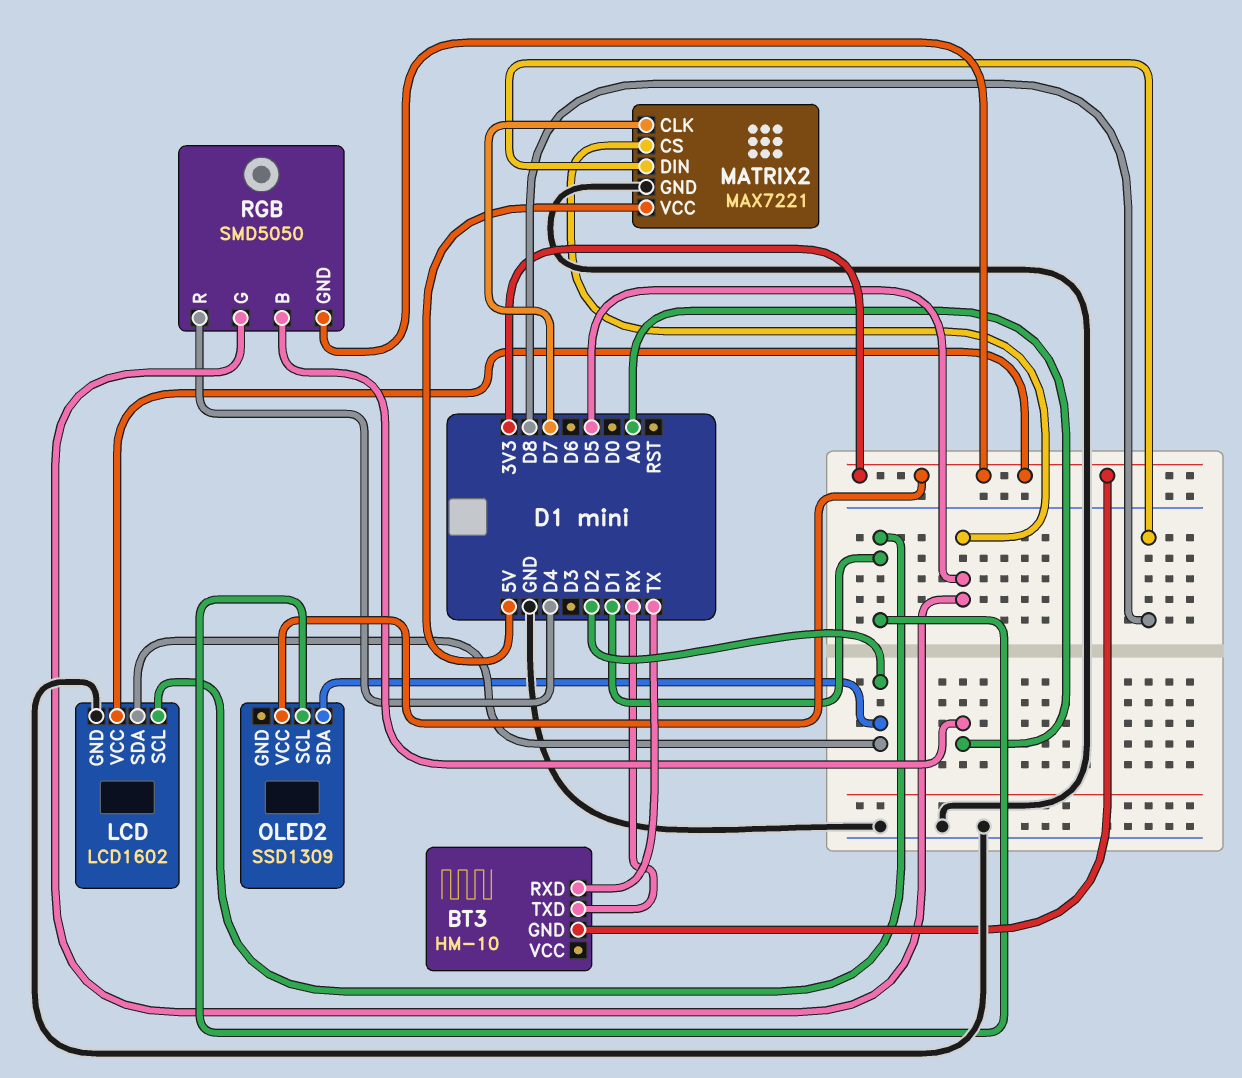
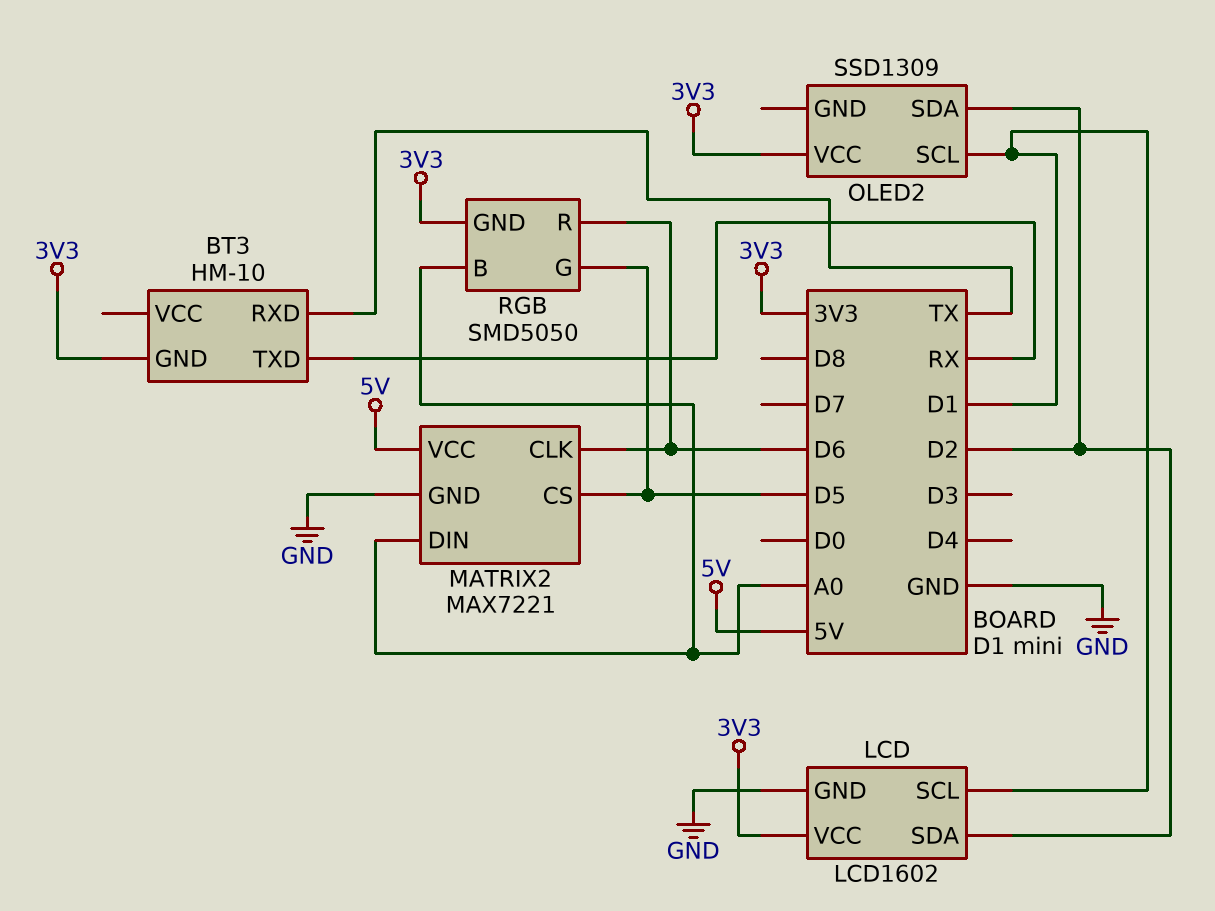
MATRIX2 pin CLK: D7 -> D6
MATRIX2 pin DIN: D8 -> A0
RGB pin R: D4 -> D6

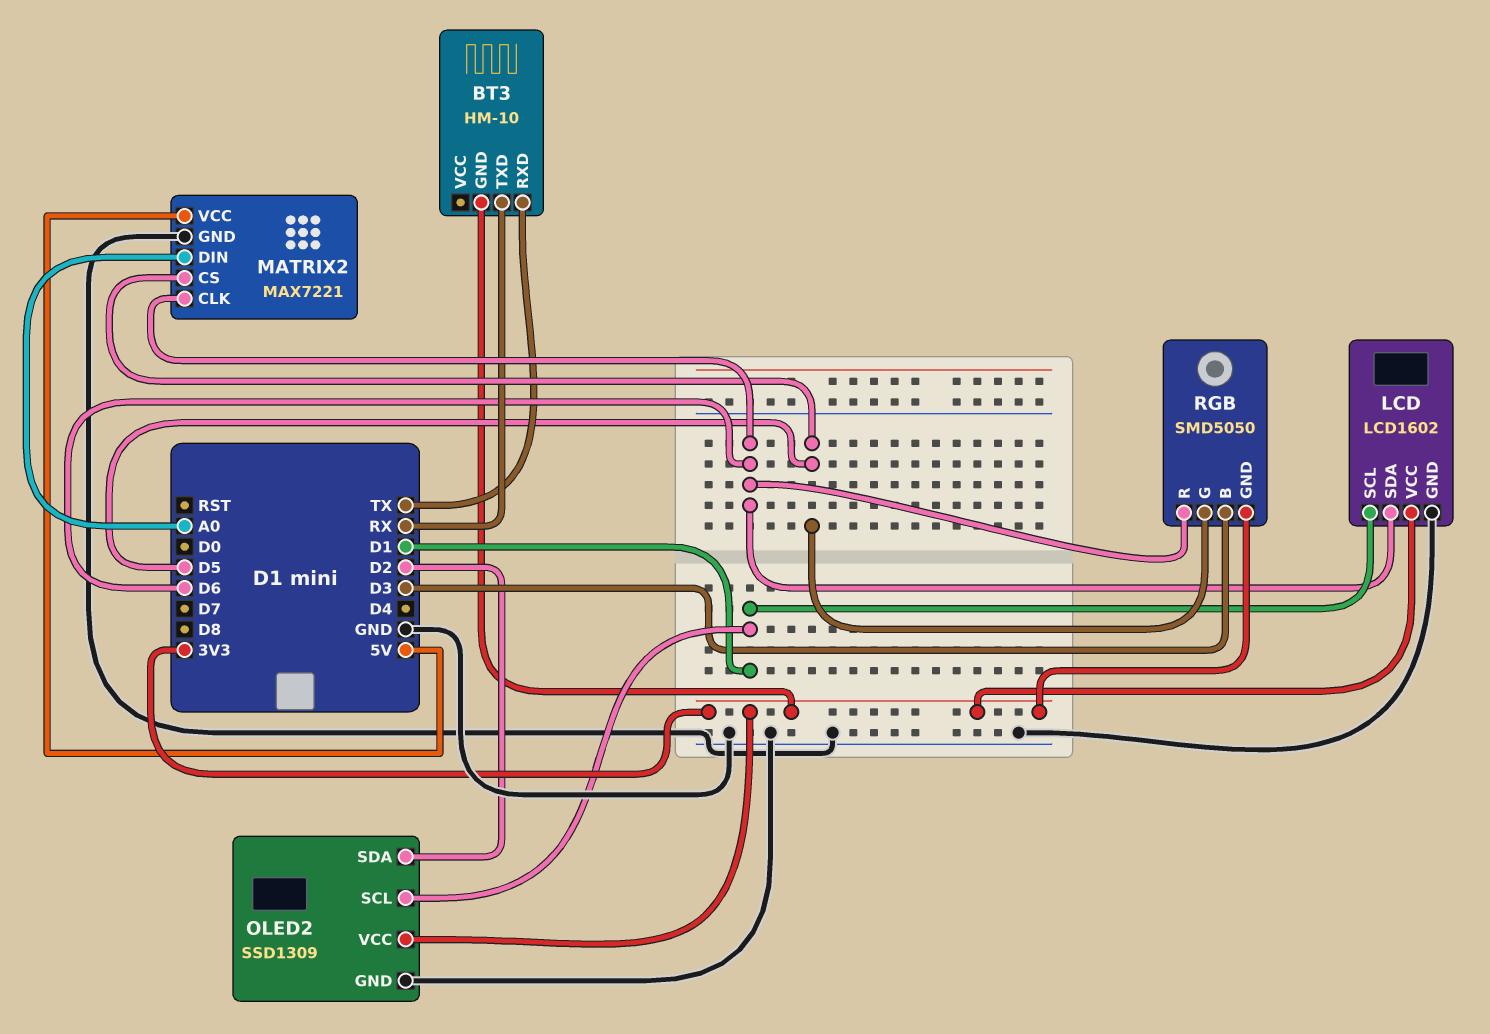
LCD pin SDA: D2 -> D6
OLED2 pin GND: none -> GND
RGB pin B: A0 -> D3

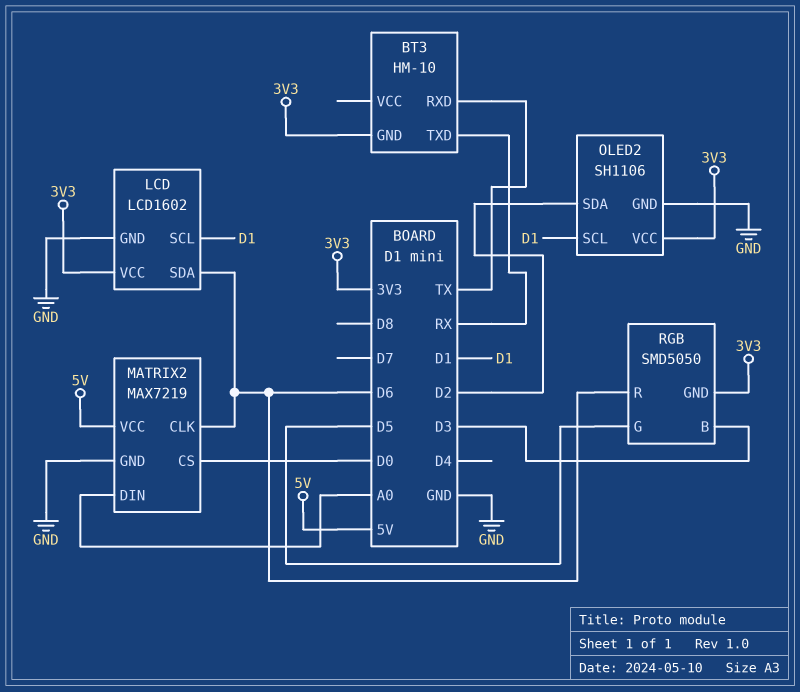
MATRIX2: MAX7221 -> MAX7219
MATRIX2 pin CS: D5 -> D0
OLED2: SSD1309 -> SH1106

